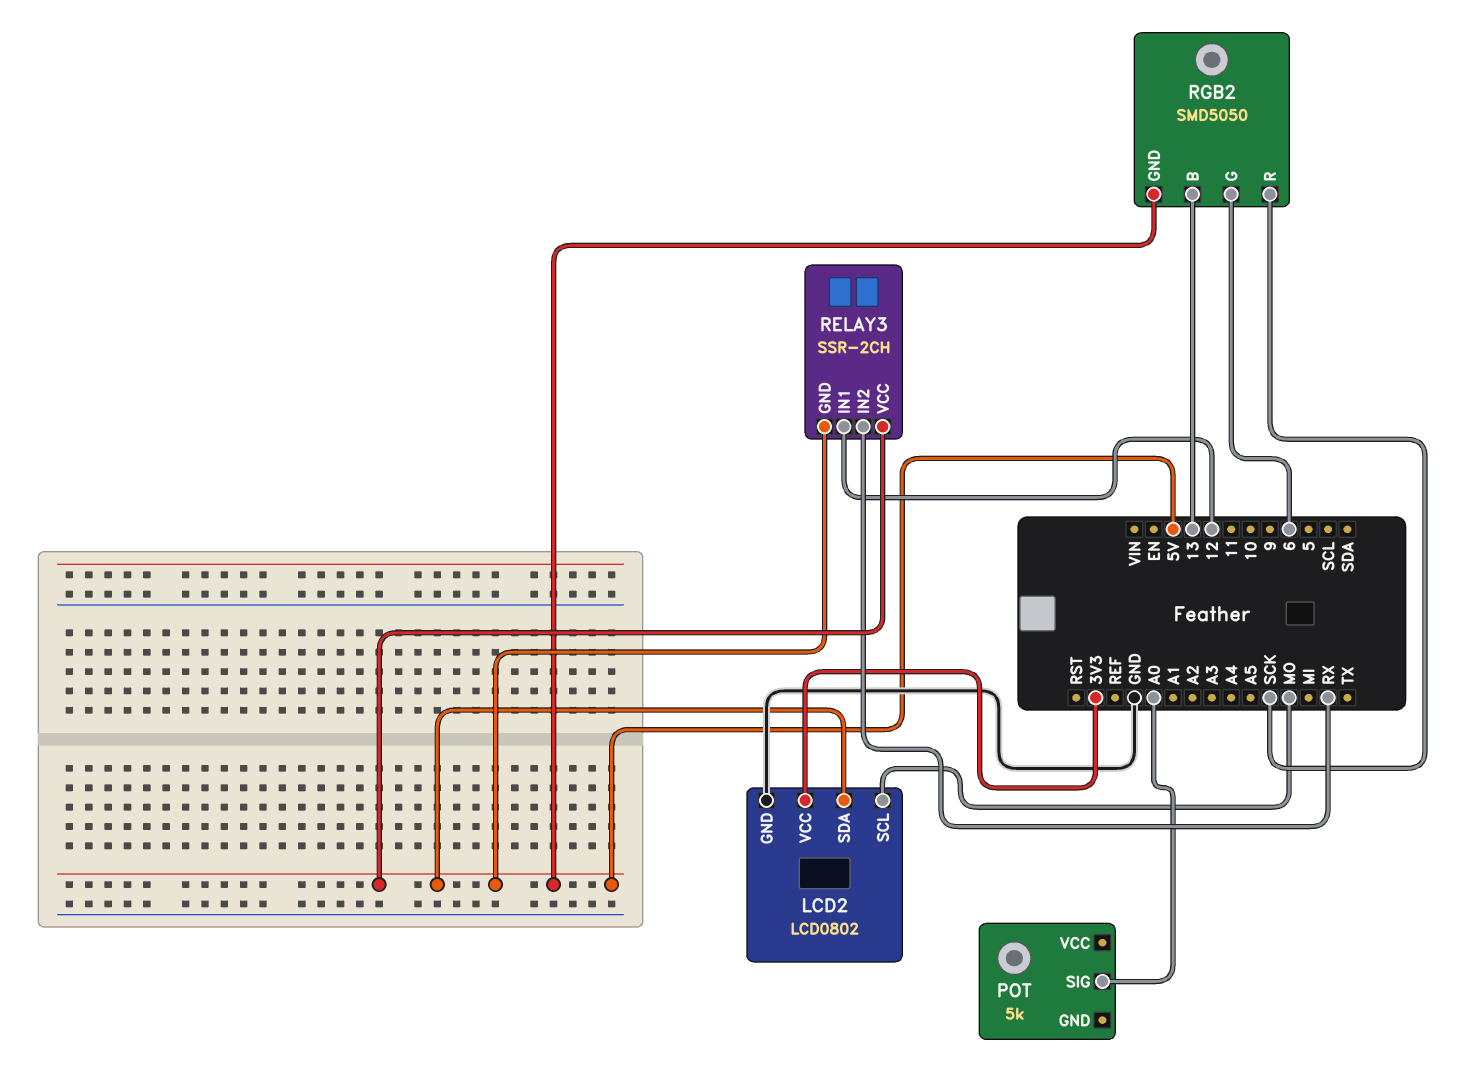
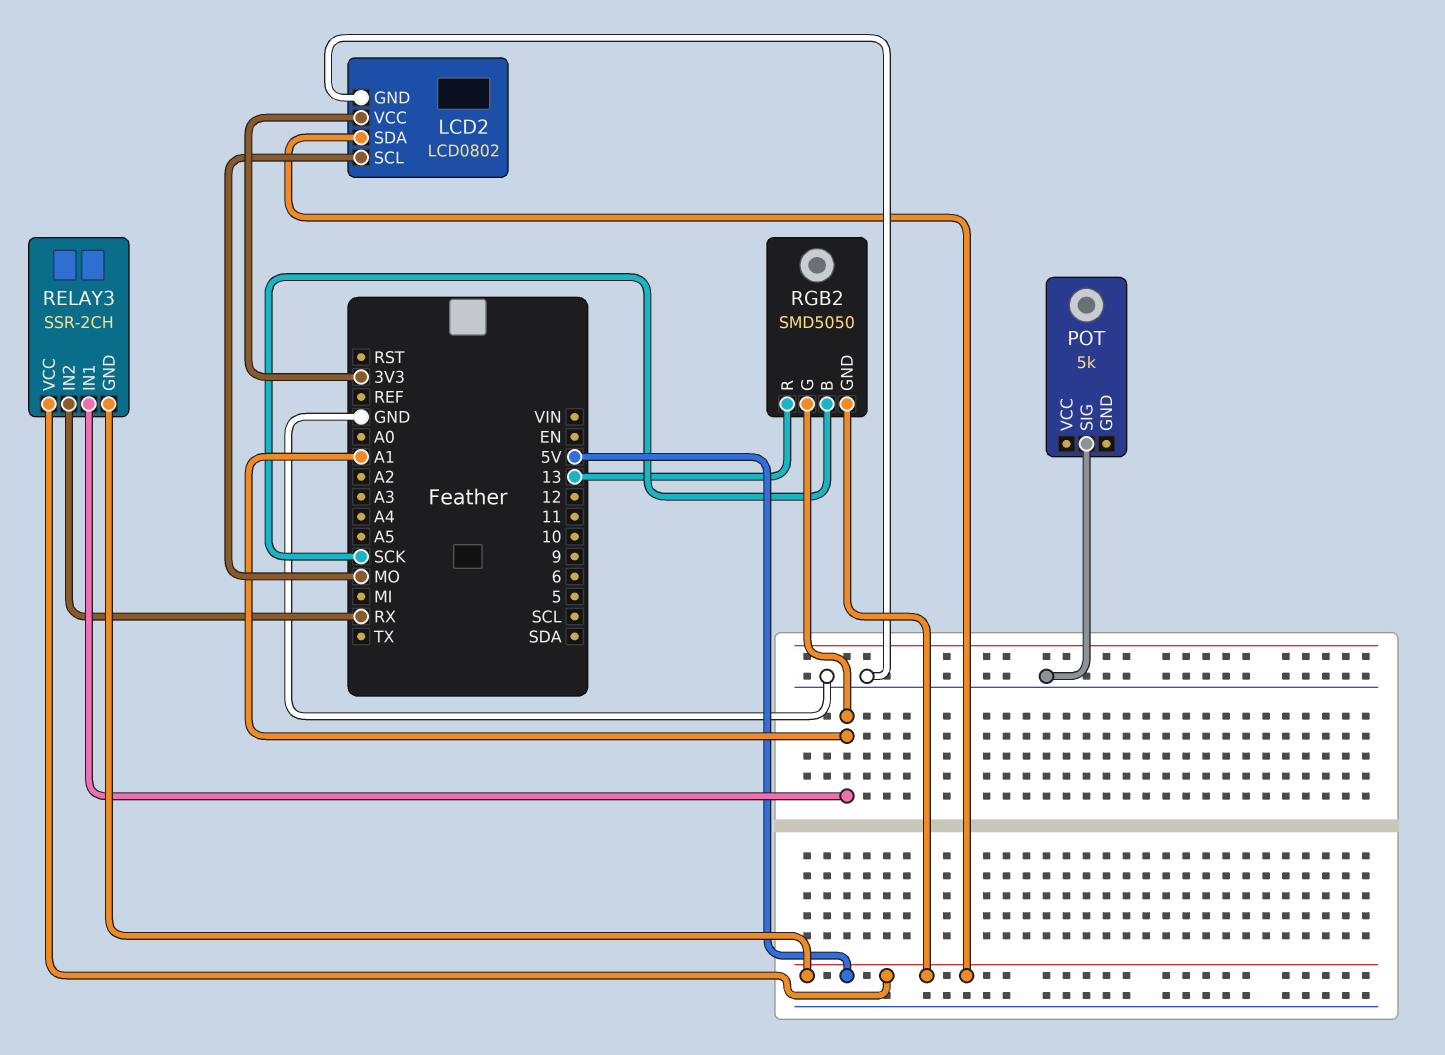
POT pin SIG: A0 -> GND
RELAY3 pin IN1: 12 -> A1
RGB2 pin B: 13 -> SCK
RGB2 pin G: 6 -> A1
RGB2 pin R: SCK -> 13

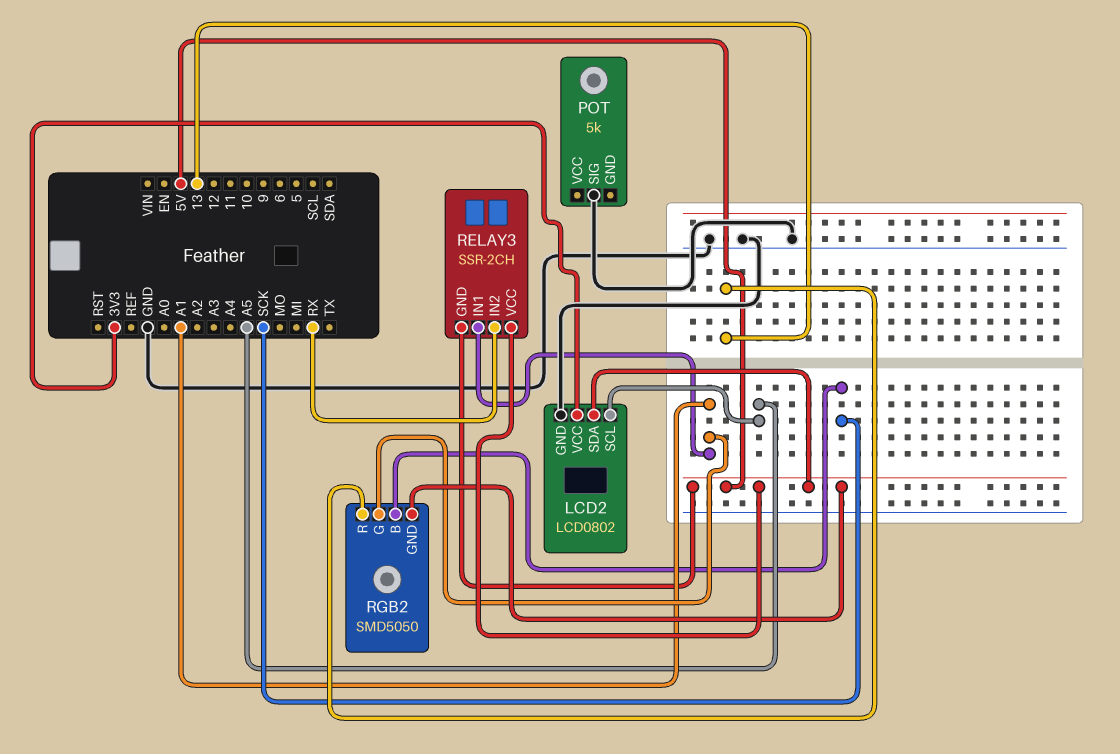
LCD2 pin SCL: MO -> A5

